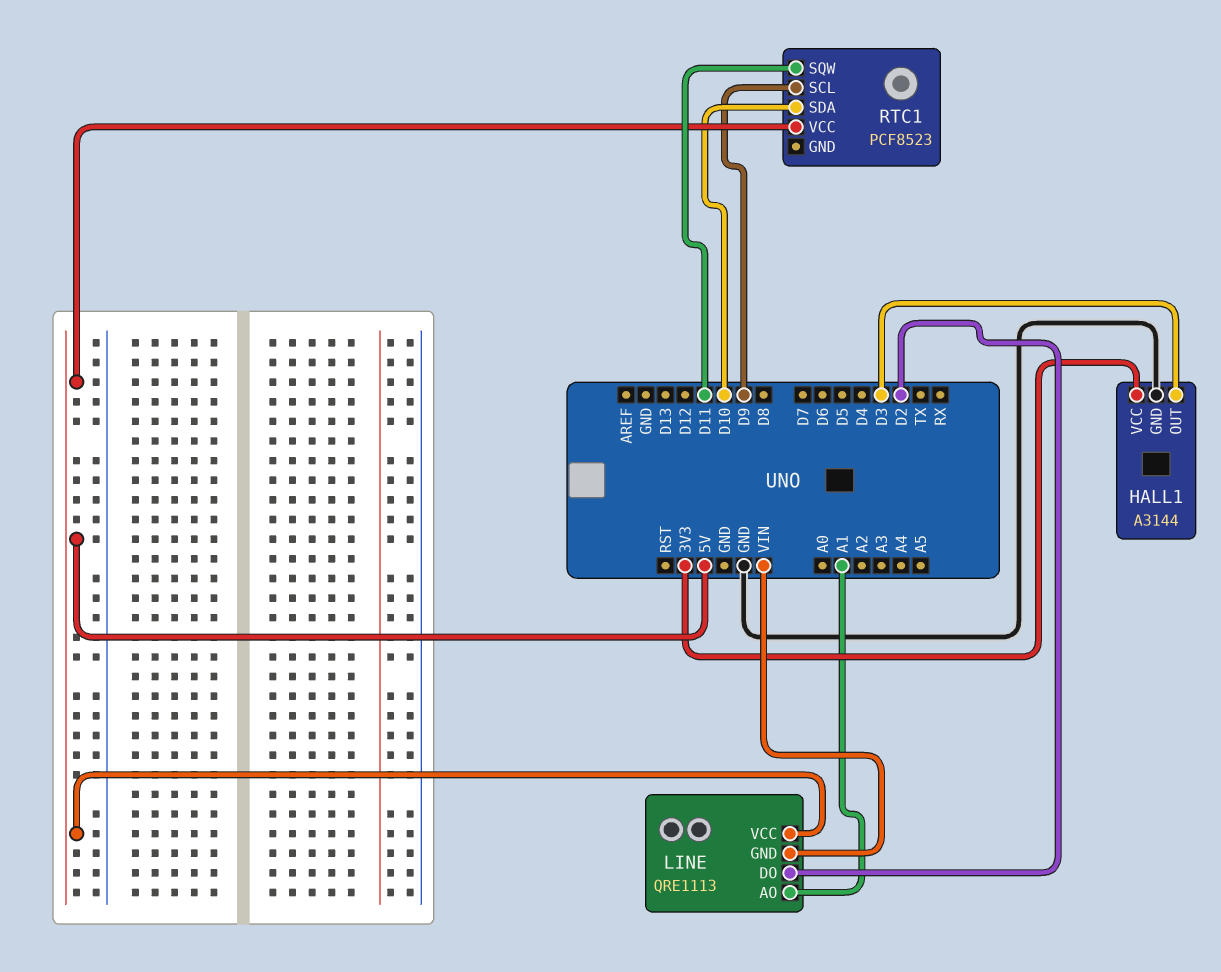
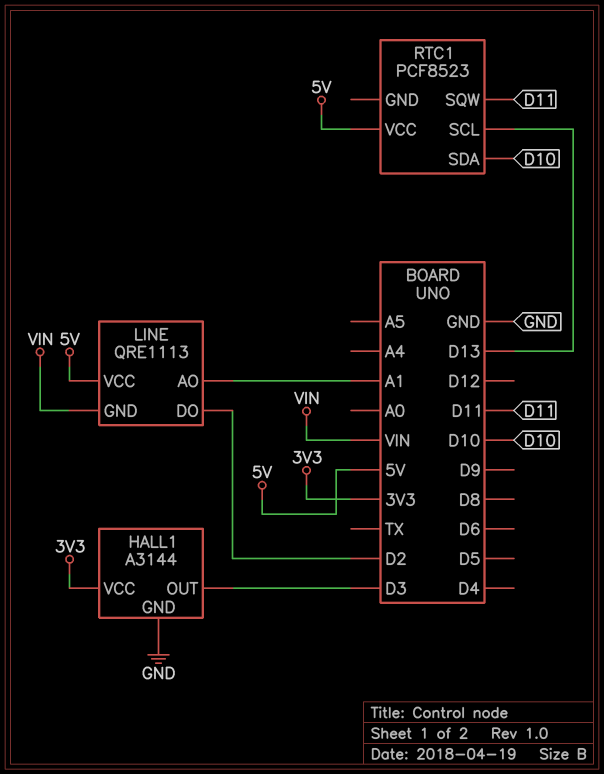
RTC1 pin SCL: D9 -> D13

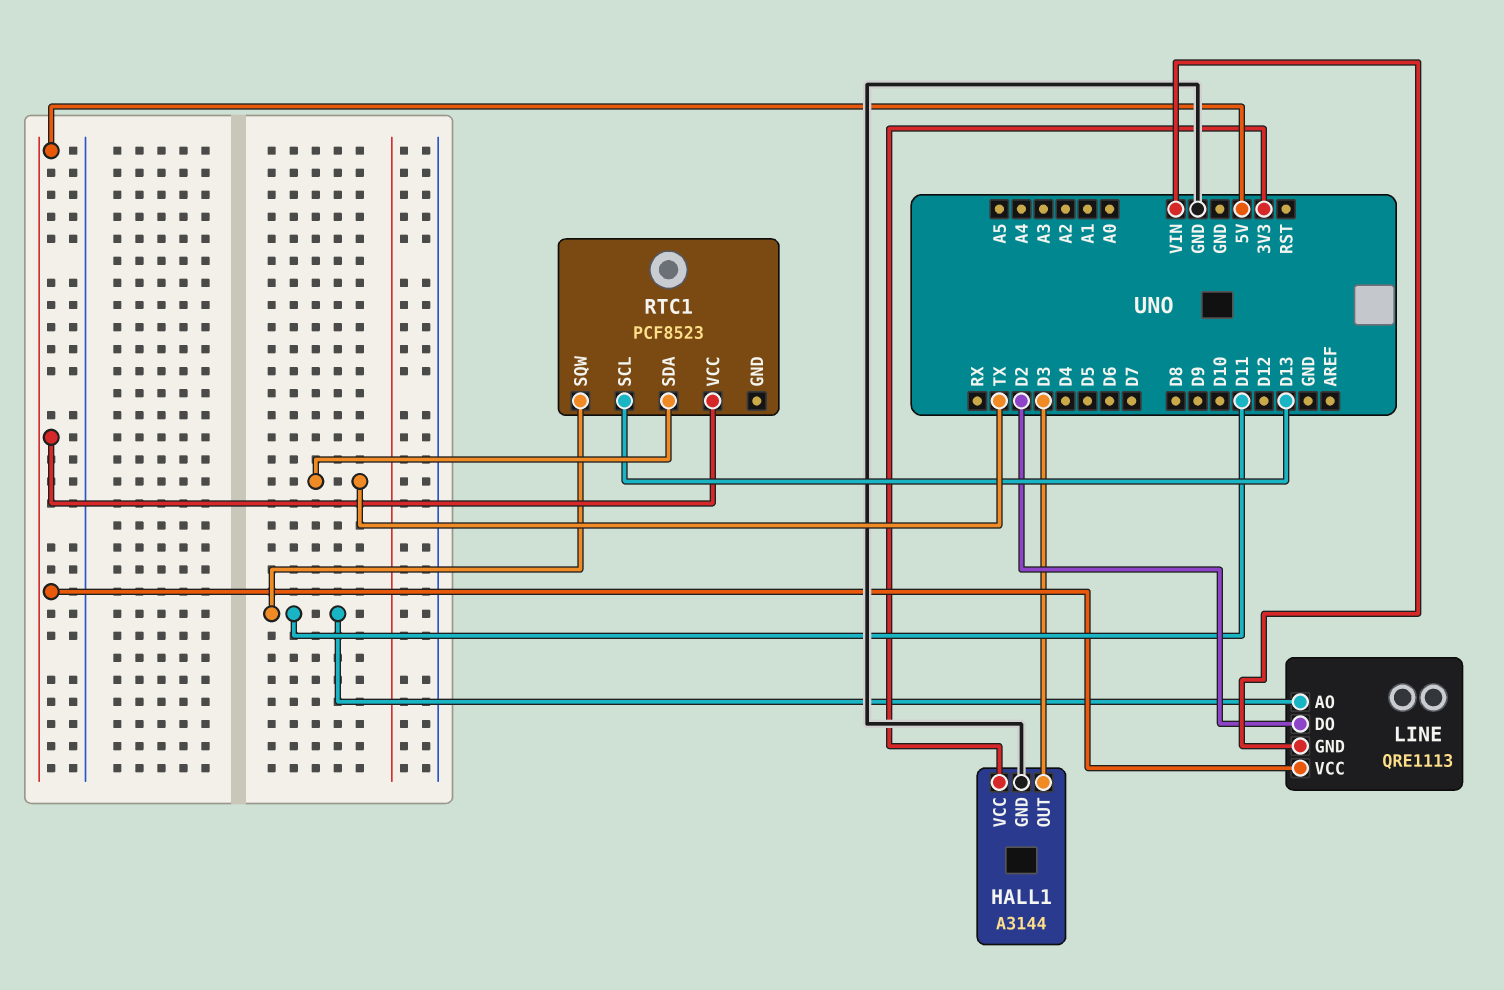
LINE pin AO: A1 -> D11
RTC1 pin SDA: D10 -> TX

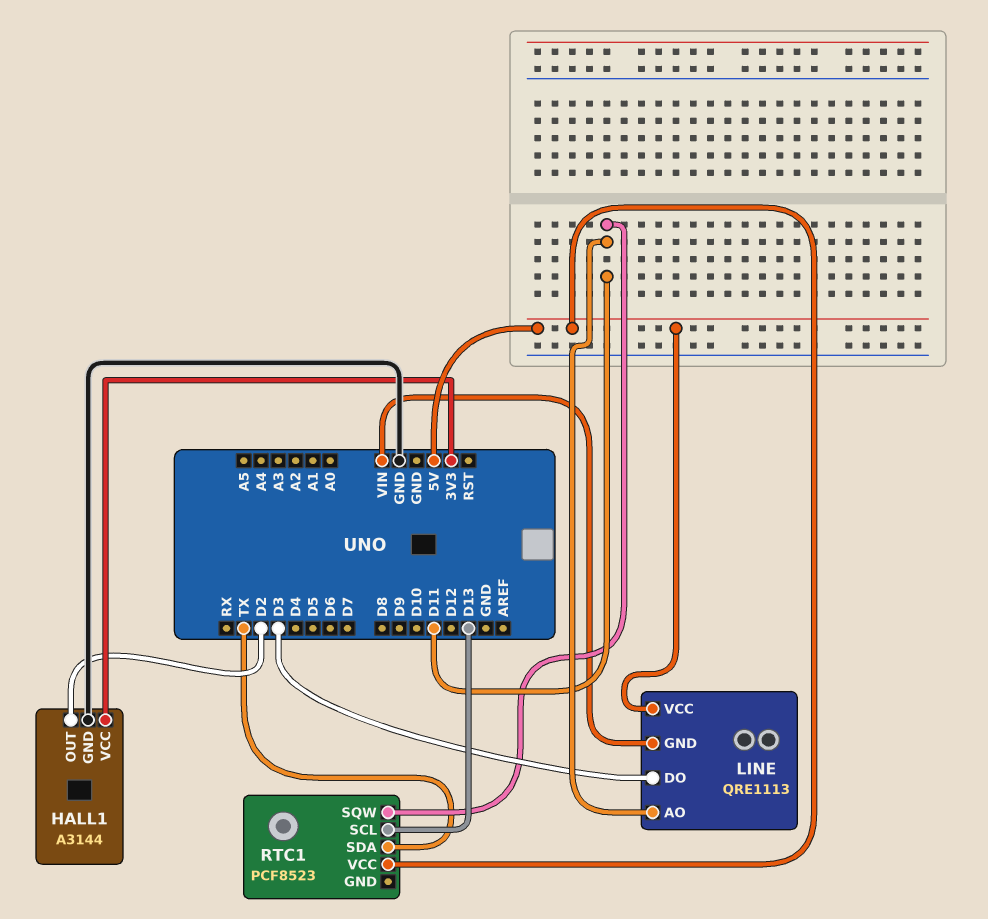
HALL1 pin OUT: D3 -> D2
LINE pin DO: D2 -> D3

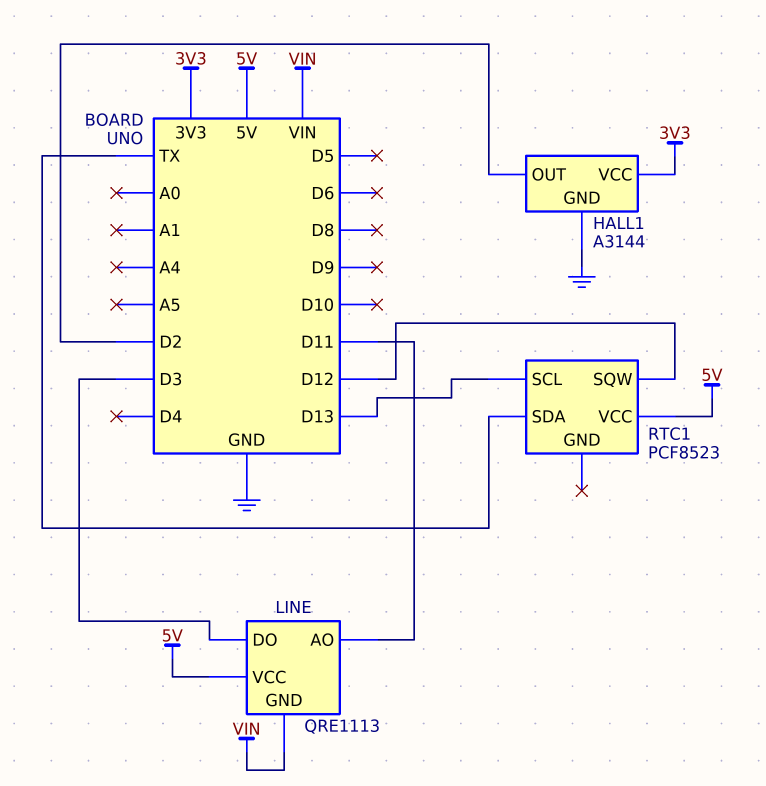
RTC1 pin SQW: D11 -> D12

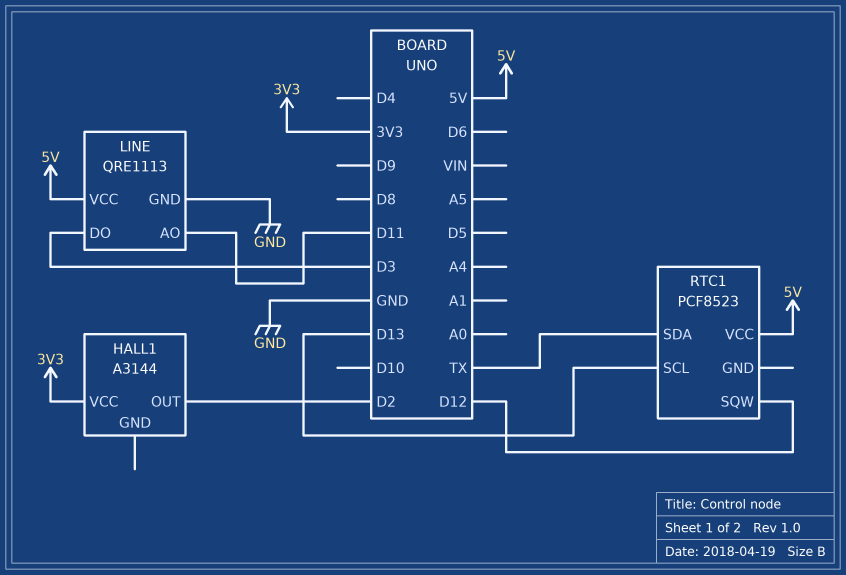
HALL1 pin GND: GND -> none
LINE pin GND: VIN -> GND

